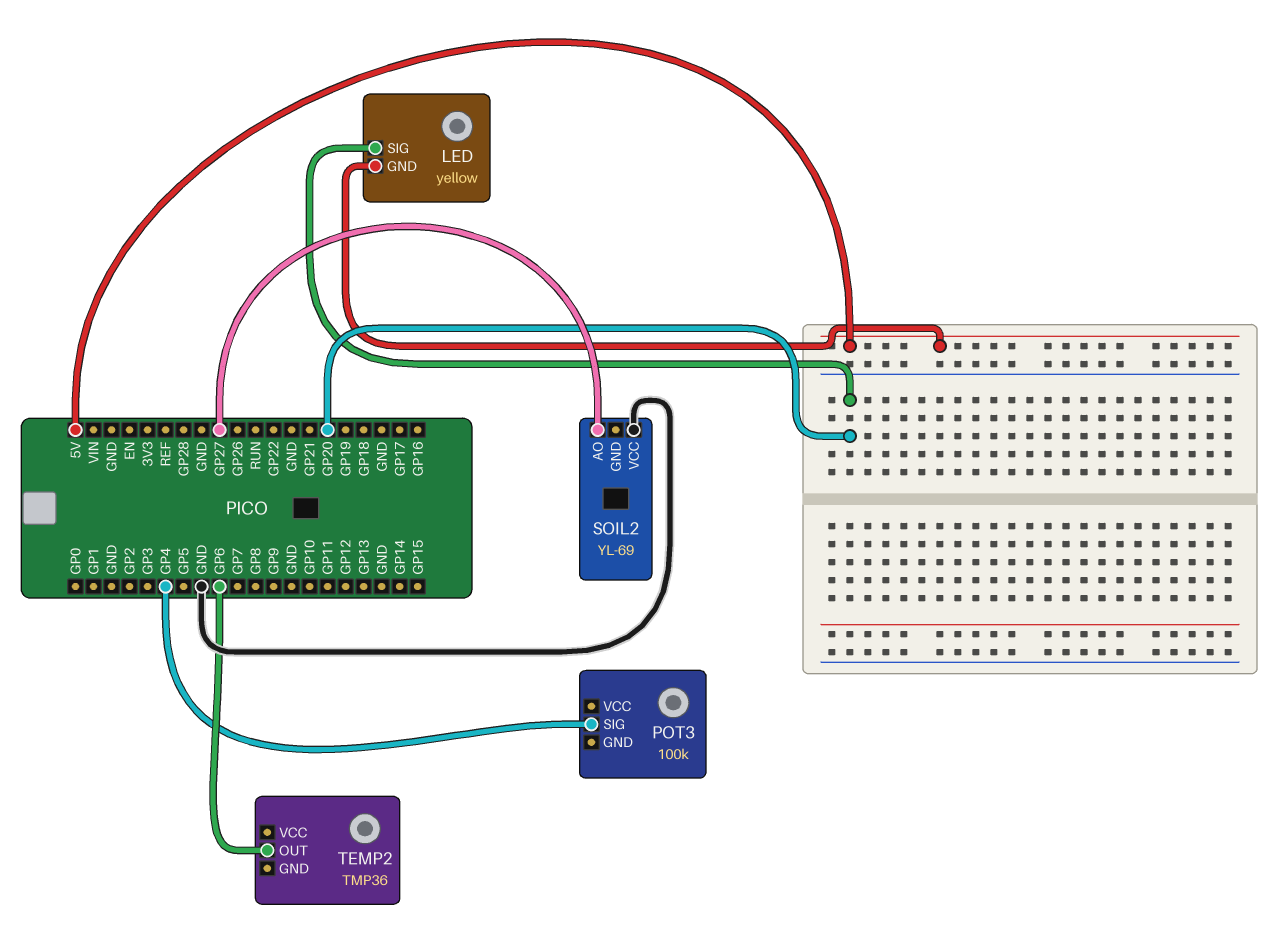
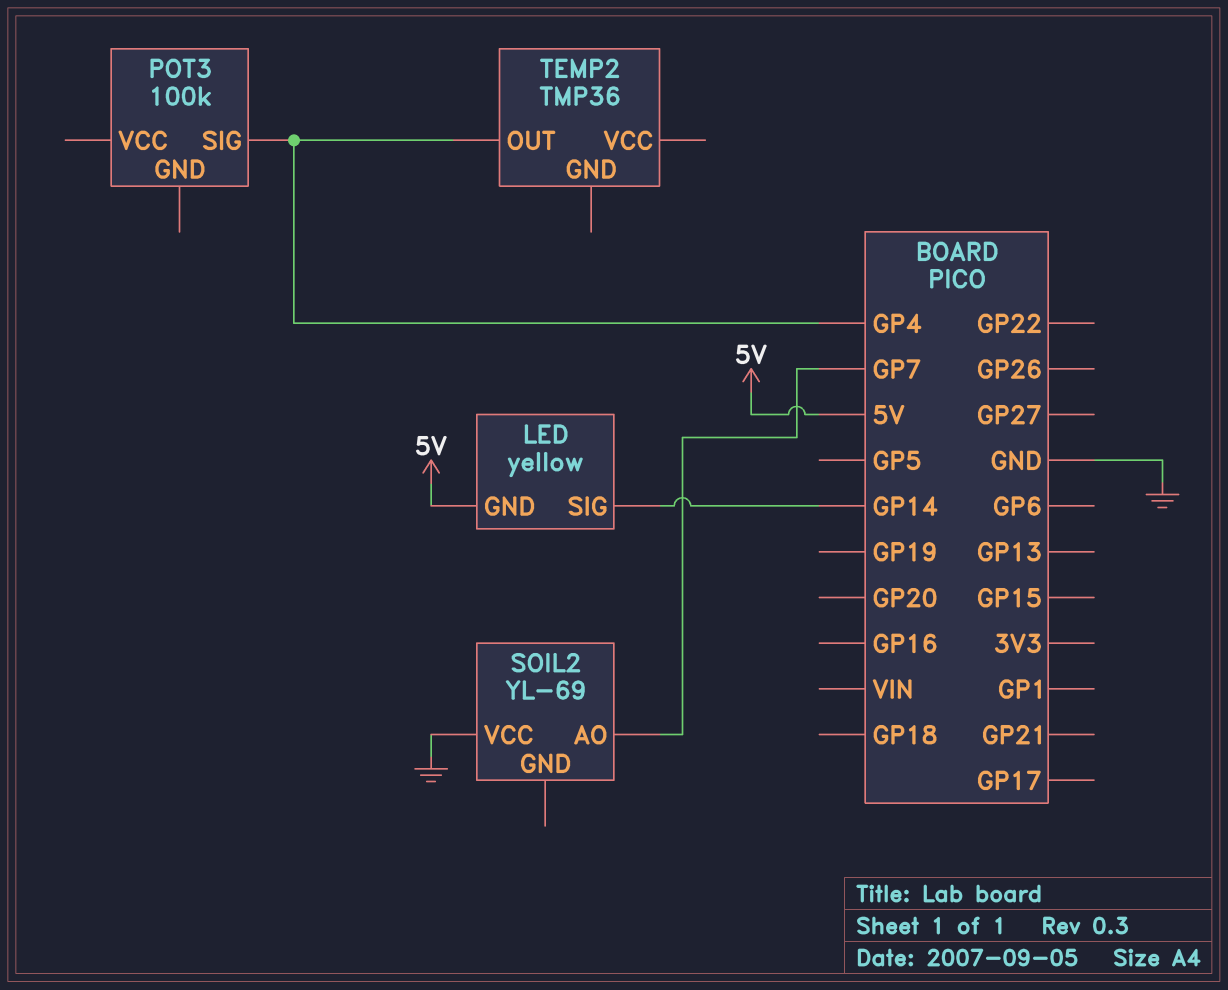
LED pin SIG: GP20 -> GP14
SOIL2 pin AO: GP27 -> GP7
TEMP2 pin OUT: GP6 -> GP4

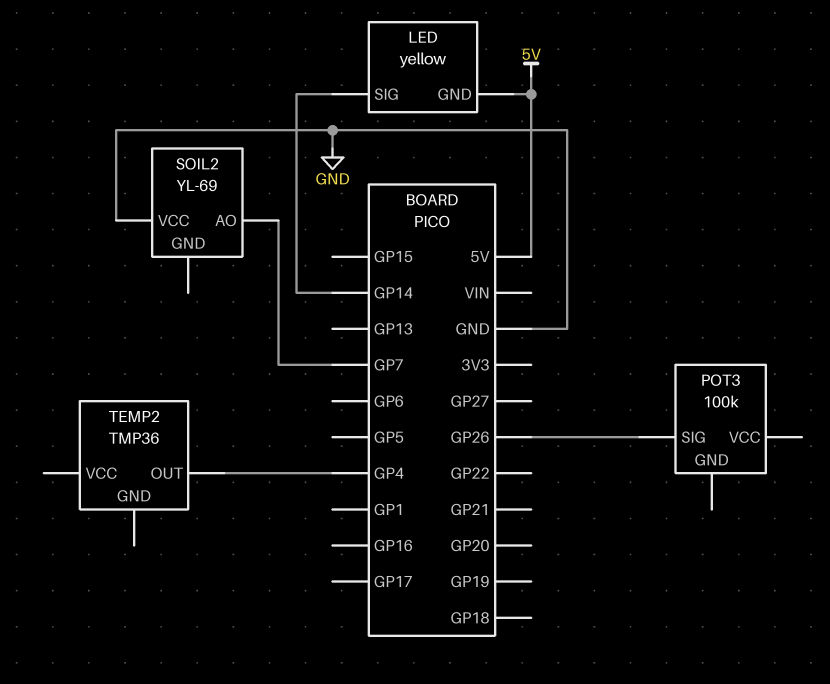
POT3 pin SIG: GP4 -> GP26

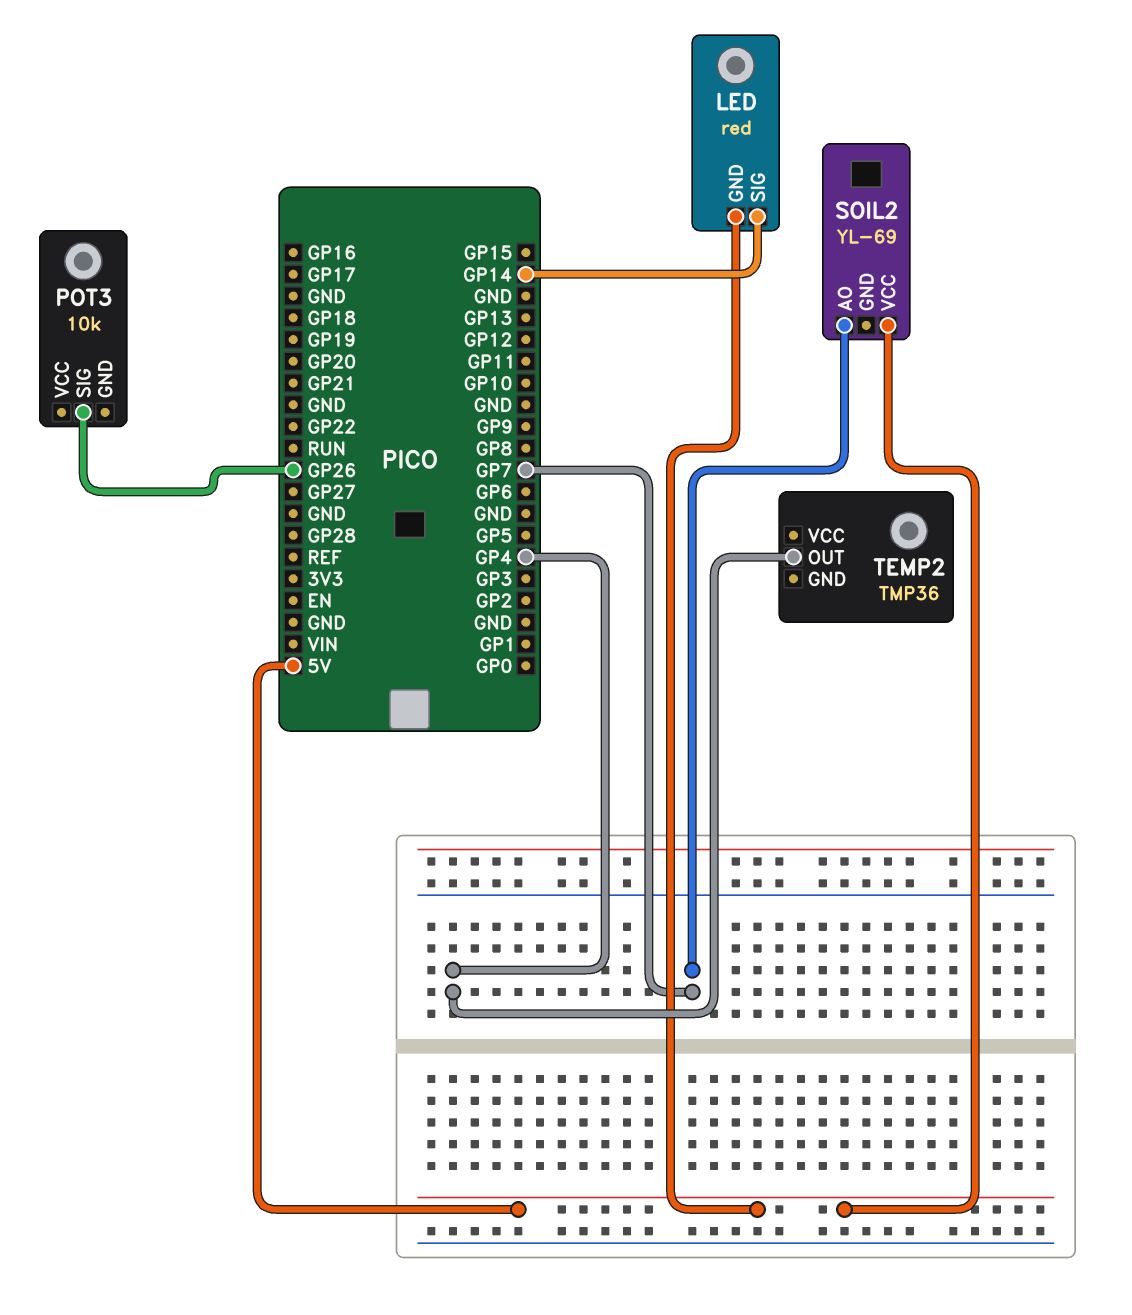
LED: yellow -> red
POT3: 100k -> 10k
SOIL2 pin VCC: GND -> 5V

